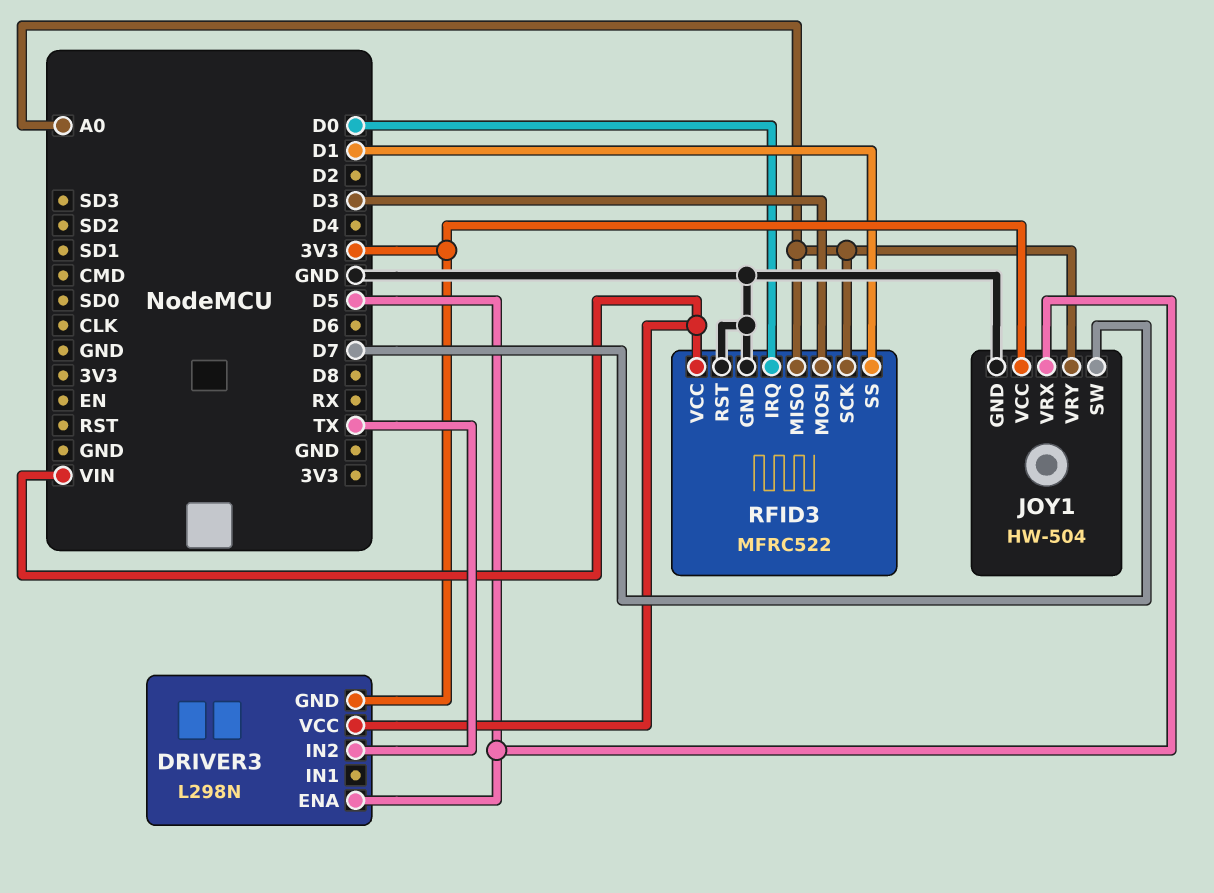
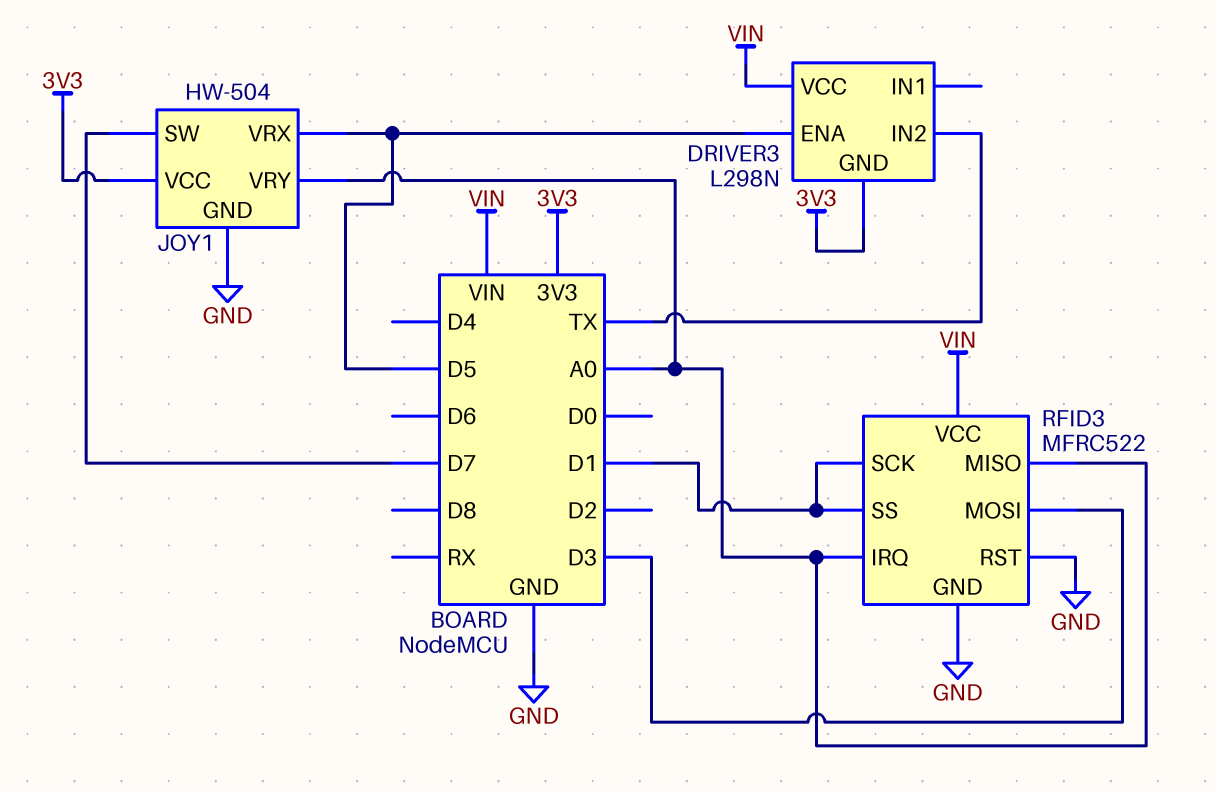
RFID3 pin IRQ: D0 -> A0
RFID3 pin SCK: A0 -> D1

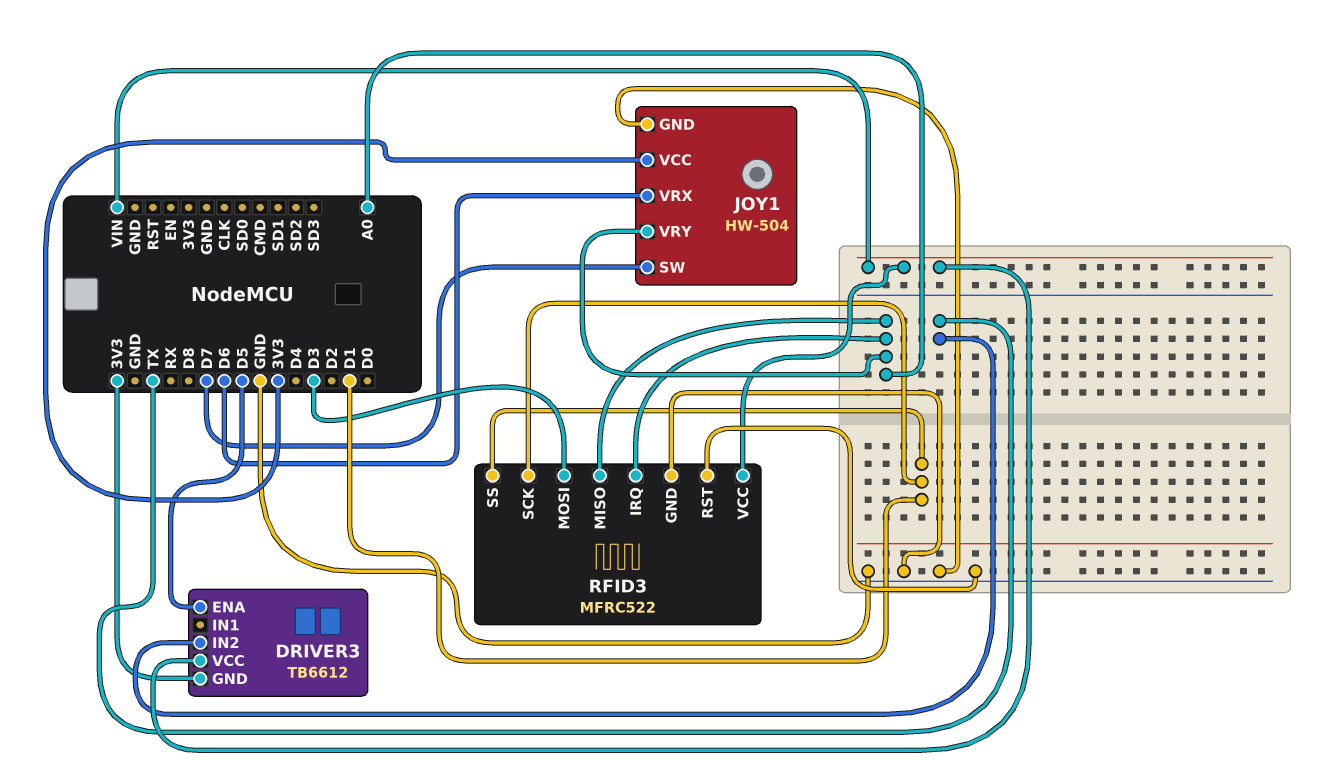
DRIVER3: L298N -> TB6612
JOY1 pin VRX: D5 -> D6

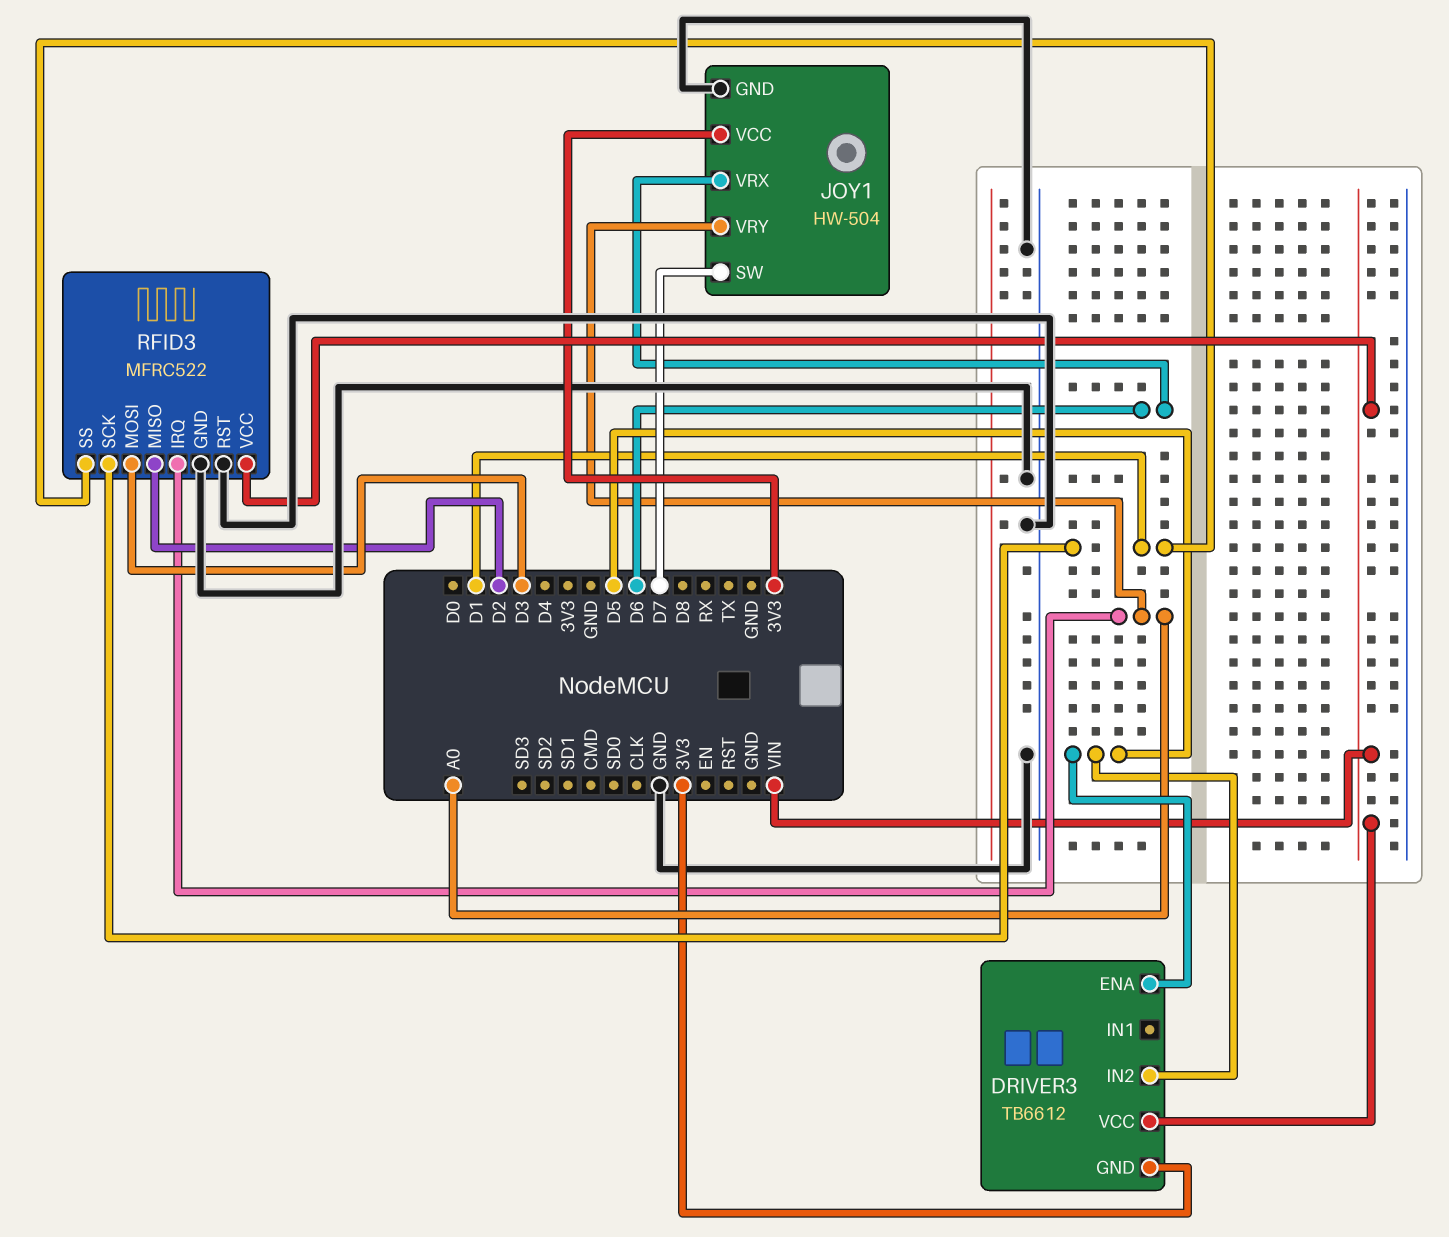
DRIVER3 pin IN2: TX -> D5
RFID3 pin MISO: A0 -> D2

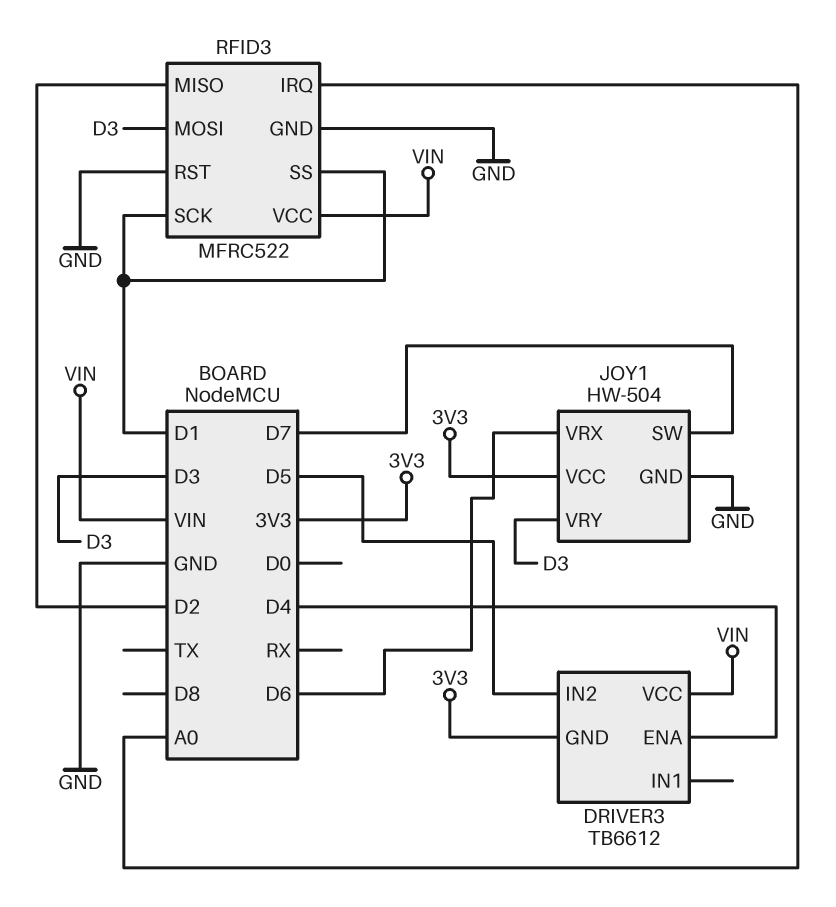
DRIVER3 pin ENA: D5 -> D4
JOY1 pin VRY: A0 -> D3

